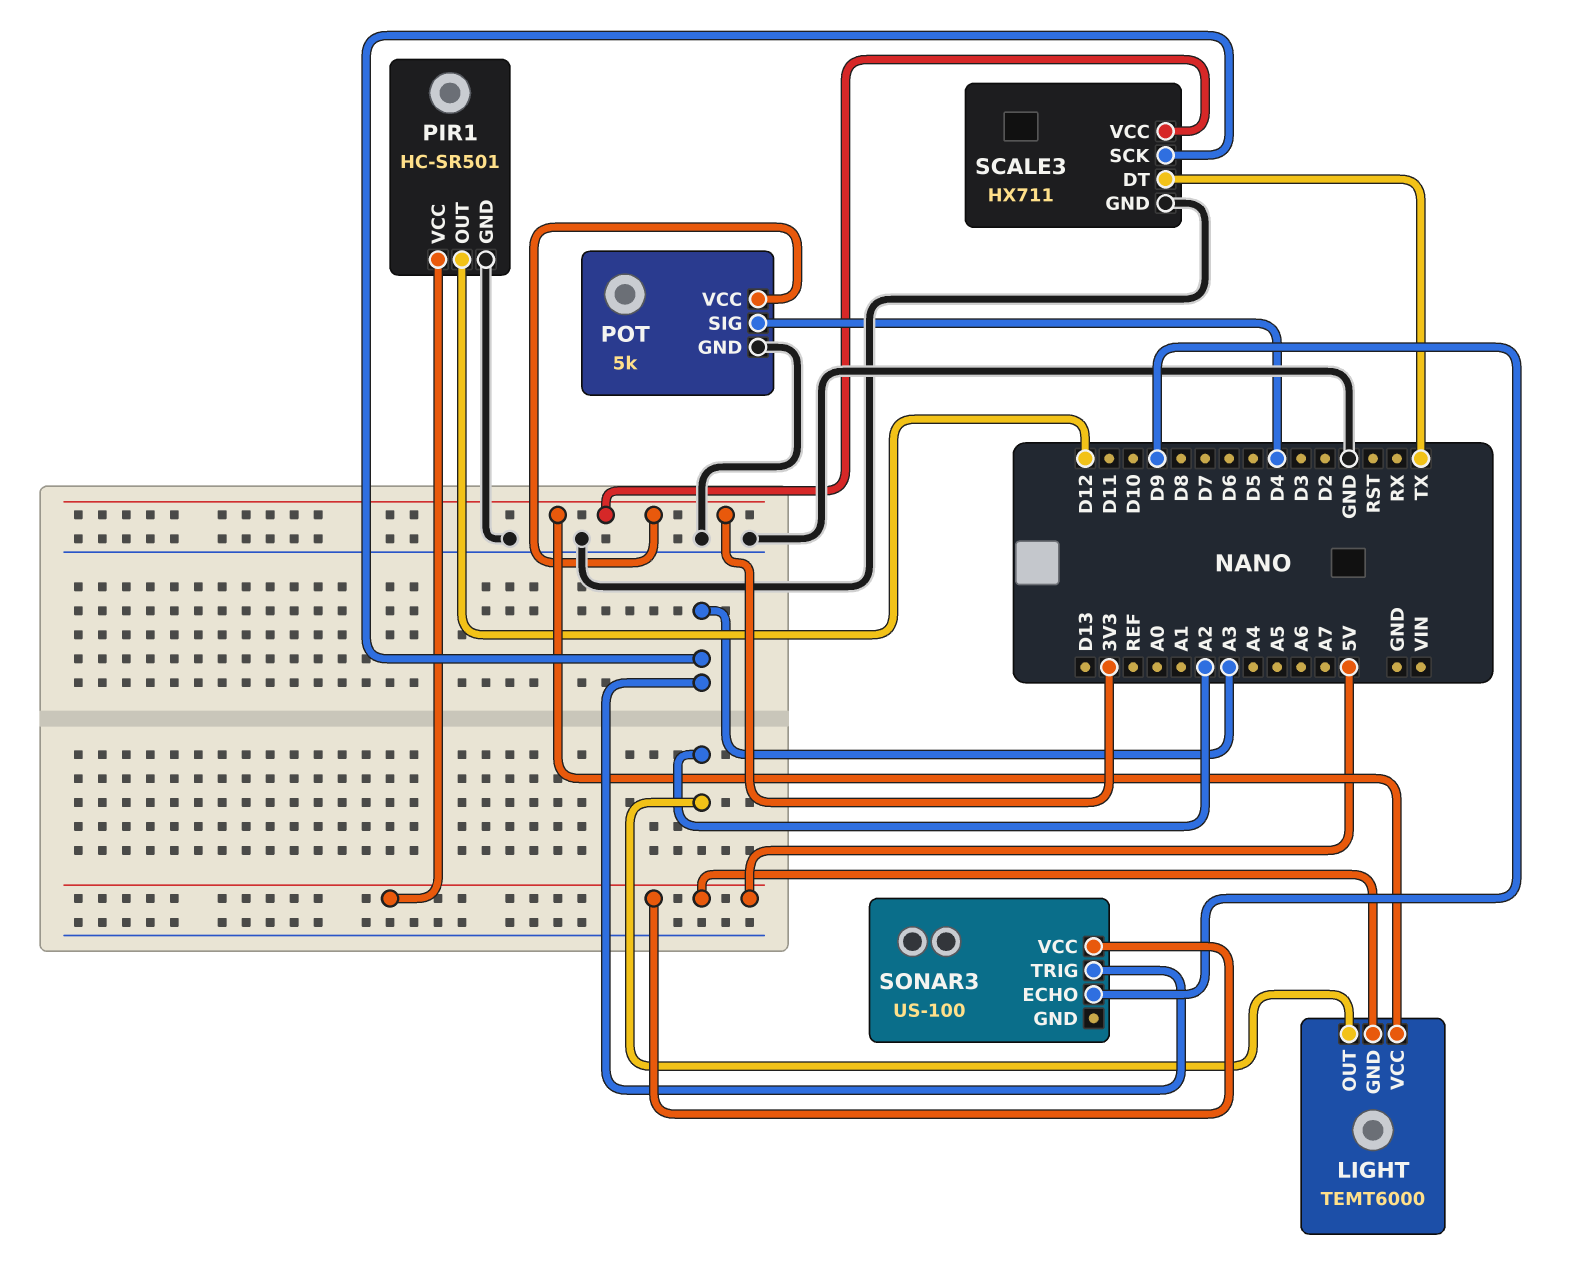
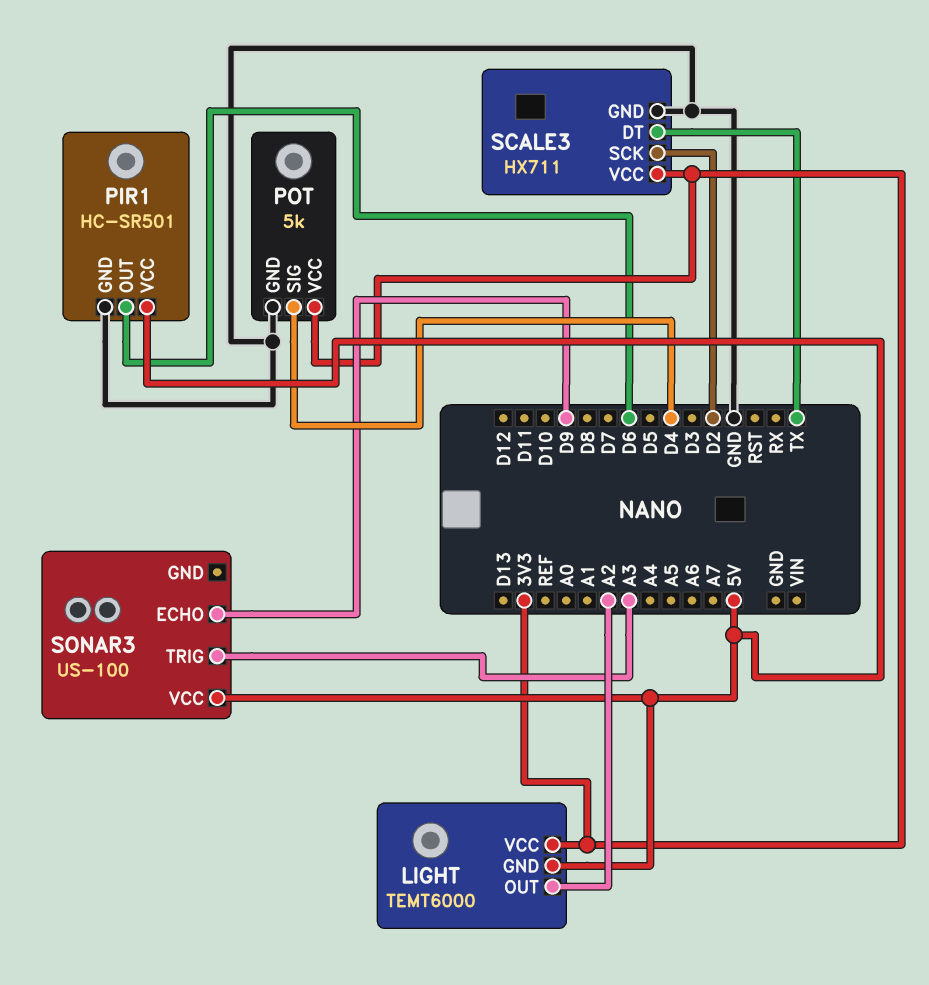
PIR1 pin OUT: D12 -> D6
SCALE3 pin SCK: A3 -> D2

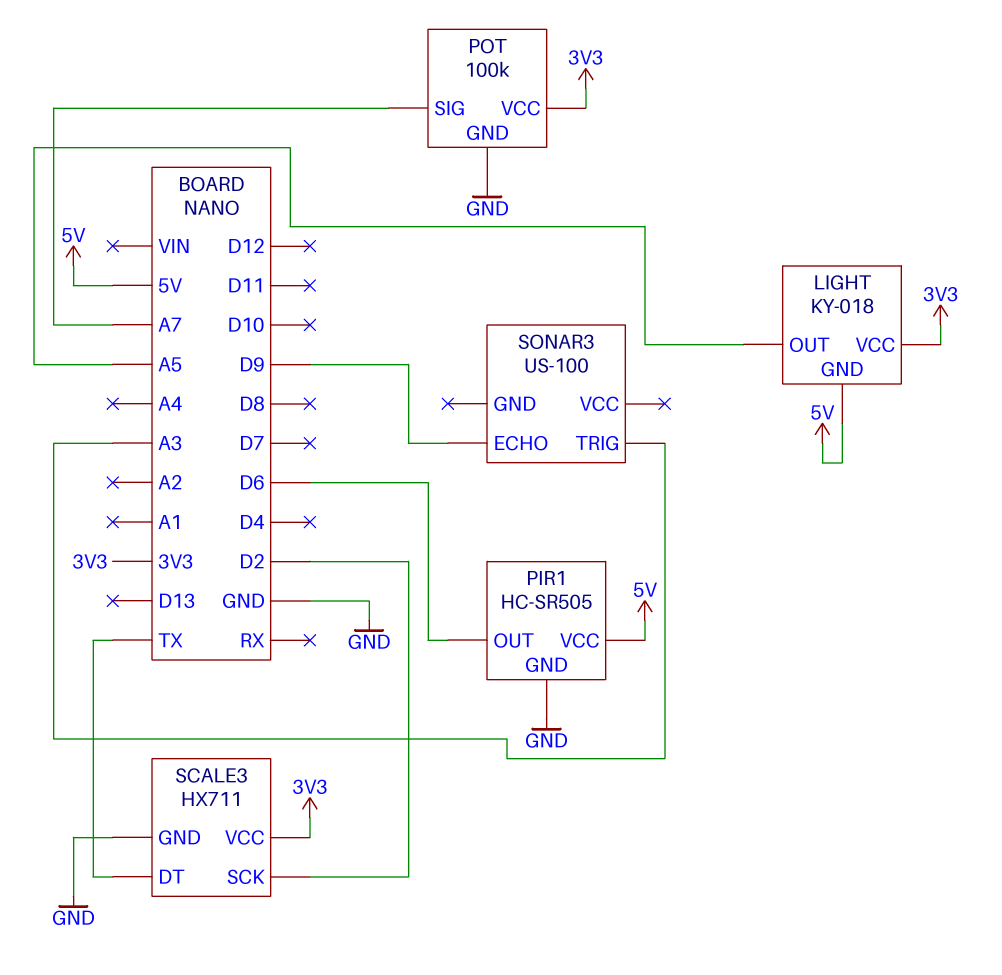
LIGHT: TEMT6000 -> KY-018
LIGHT pin OUT: A2 -> A5
PIR1: HC-SR501 -> HC-SR505
POT: 5k -> 100k
POT pin SIG: D4 -> A7
SONAR3 pin VCC: 5V -> none

